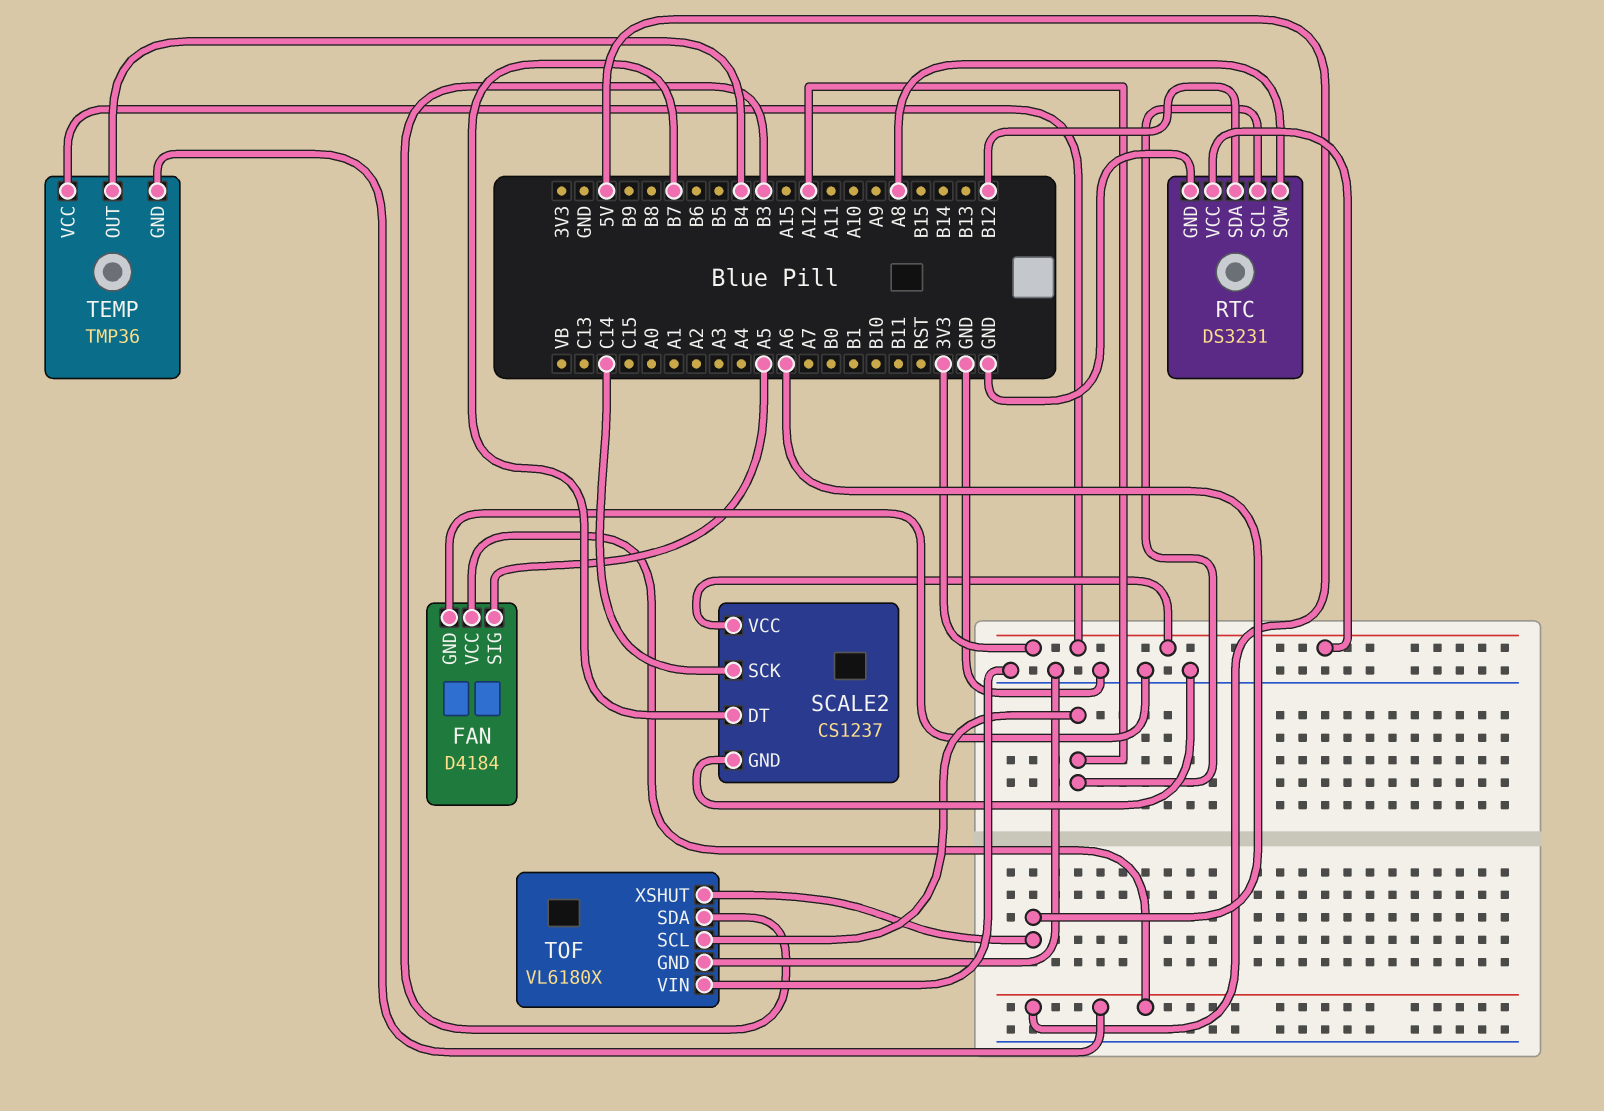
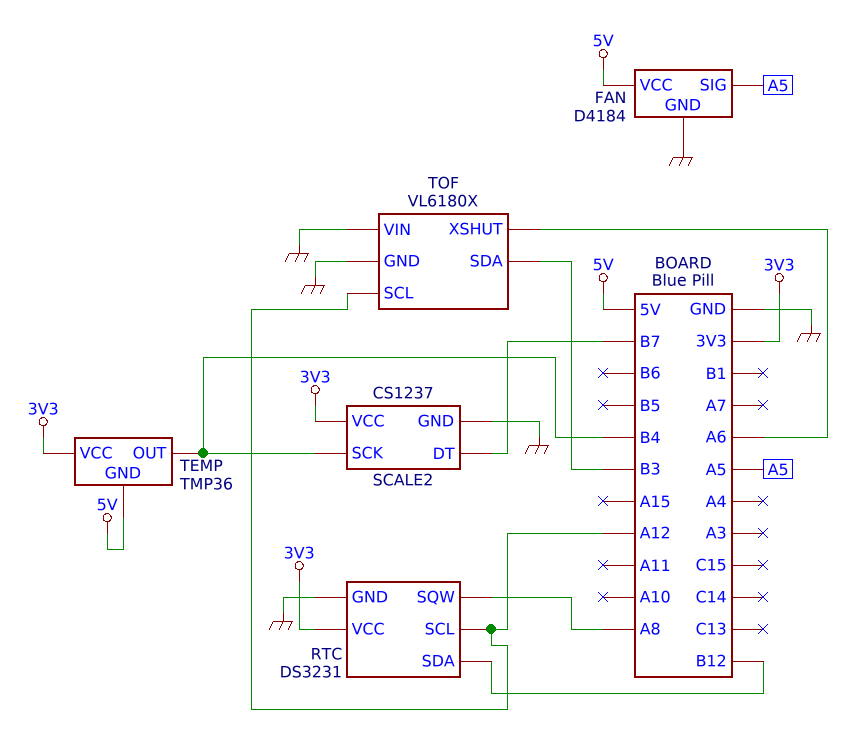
SCALE2 pin SCK: C14 -> B4

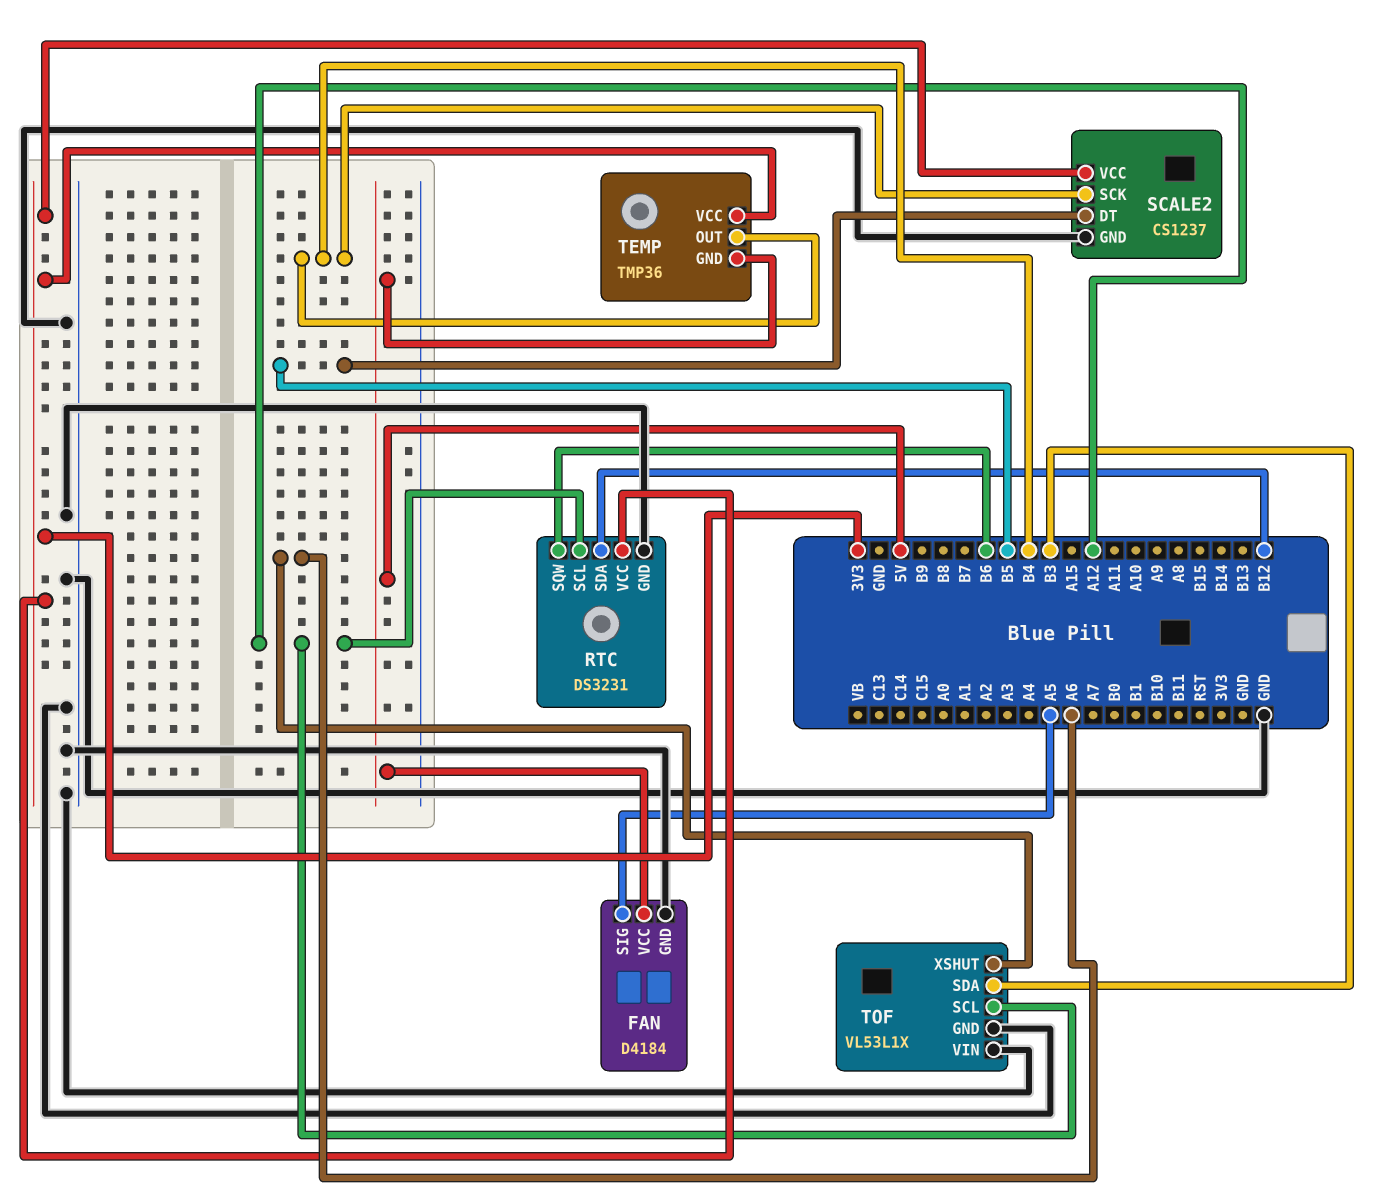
RTC pin SQW: A8 -> B6
SCALE2 pin DT: B7 -> B5
TOF: VL6180X -> VL53L1X

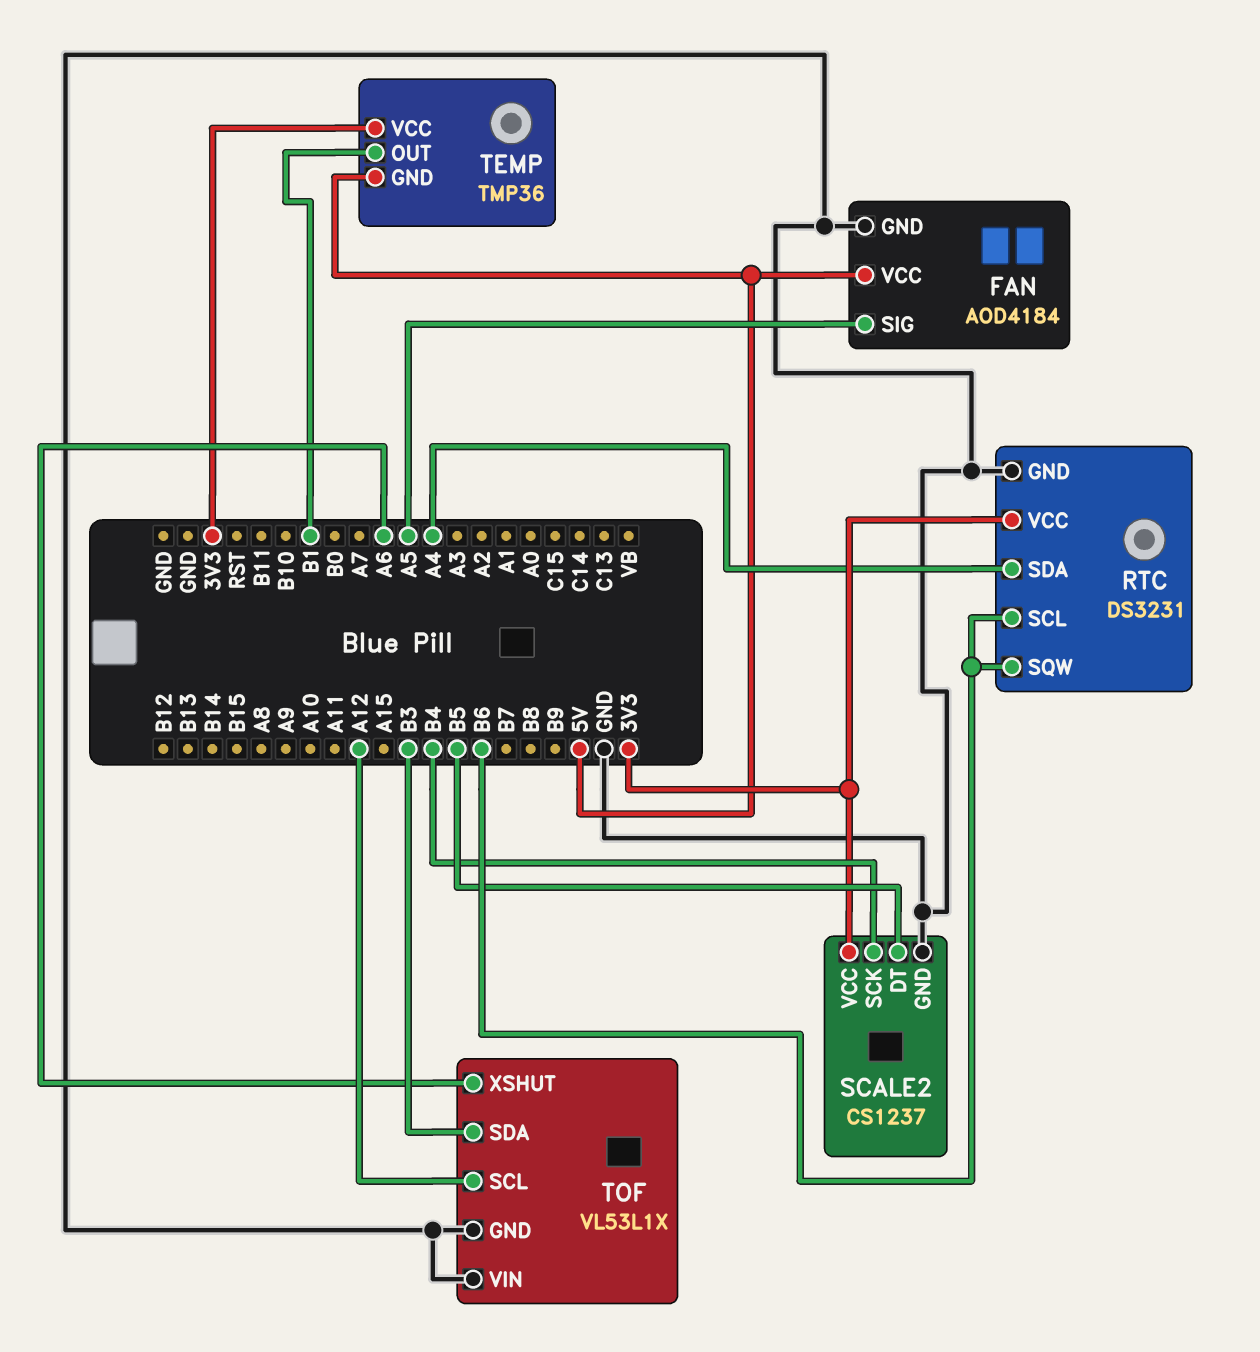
FAN: D4184 -> AOD4184
RTC pin SCL: A12 -> B6
RTC pin SDA: B12 -> A4
TEMP pin OUT: B4 -> B1

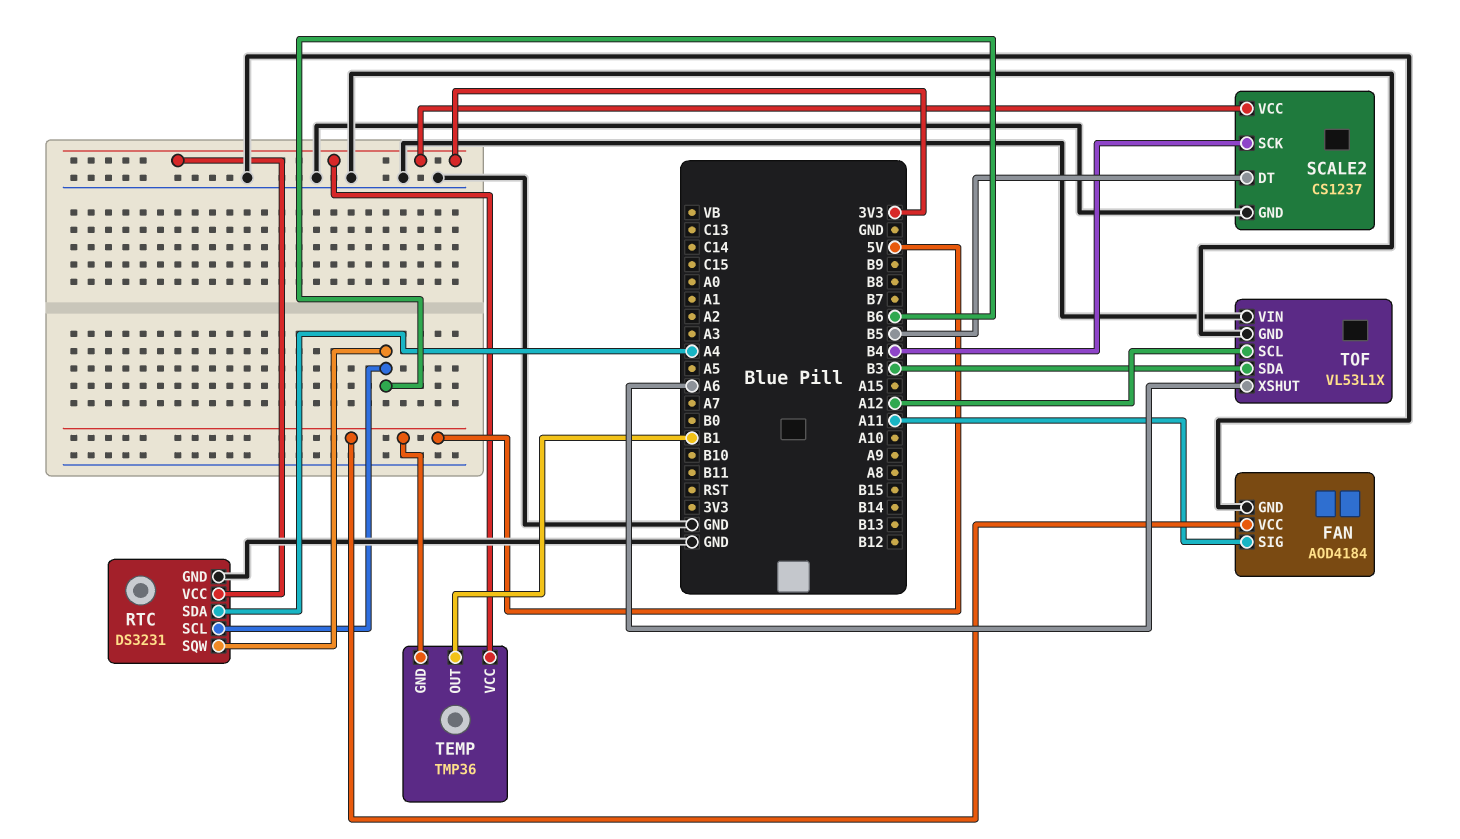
FAN pin SIG: A5 -> A11

